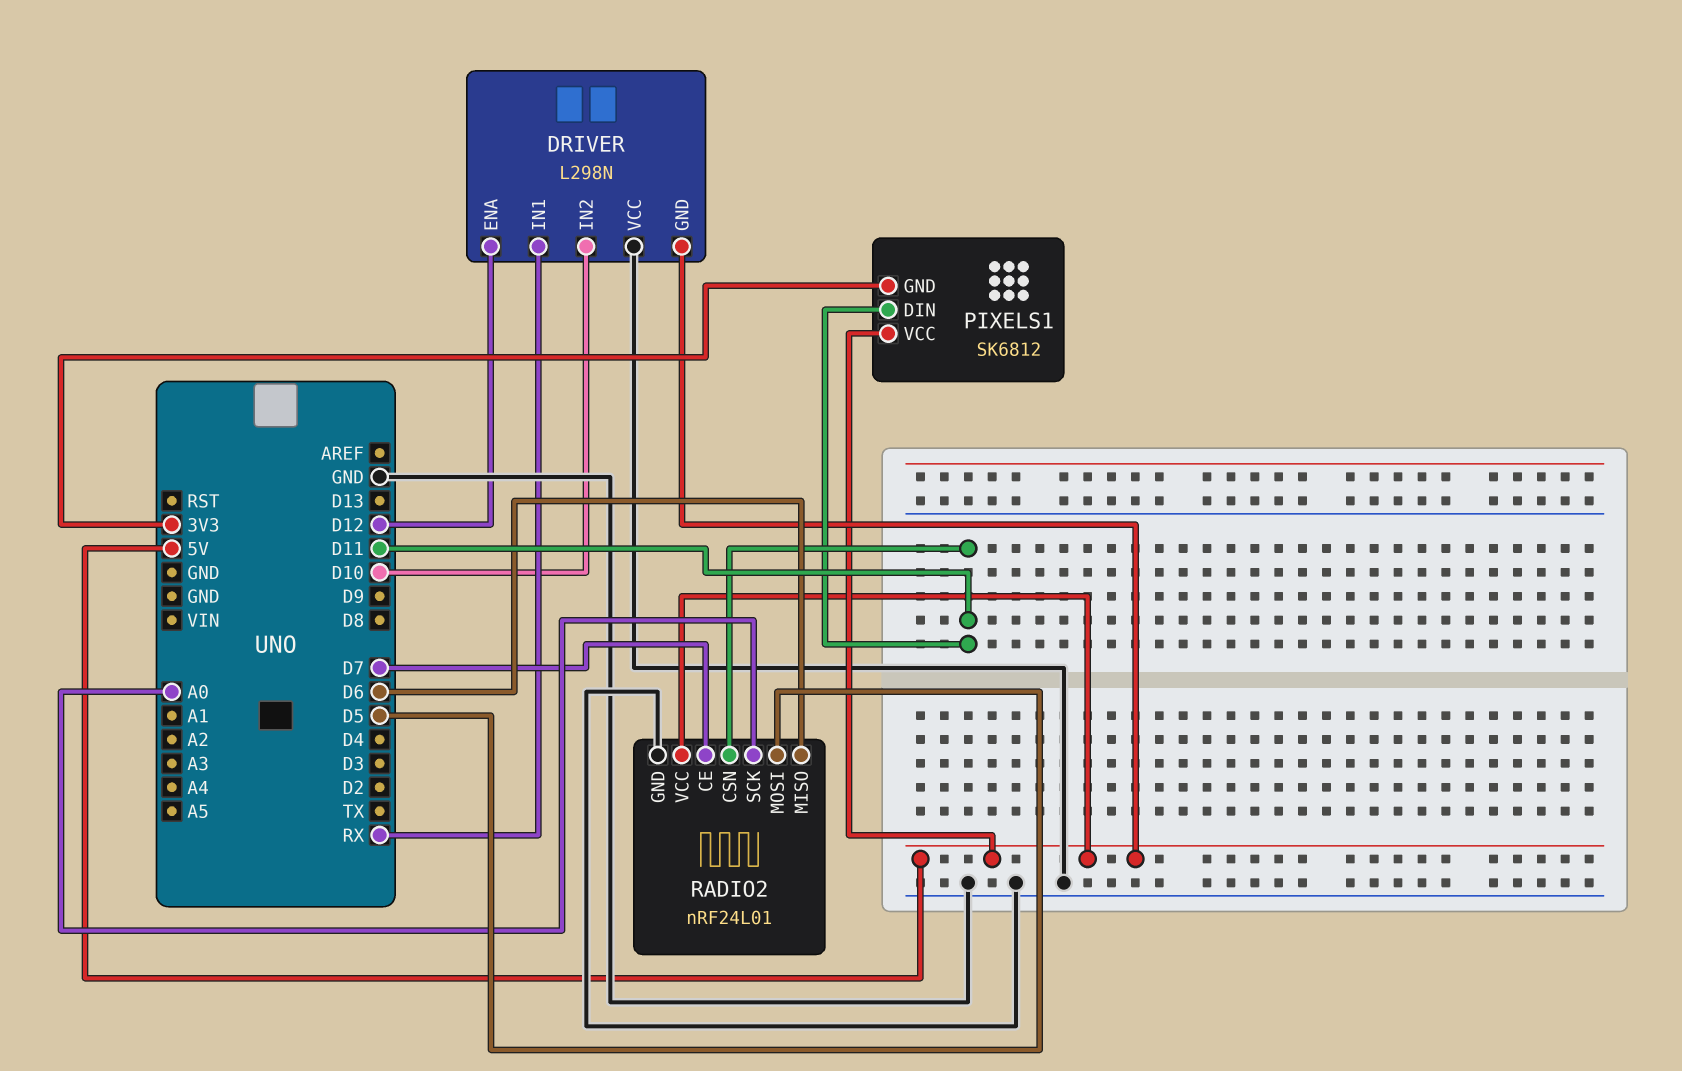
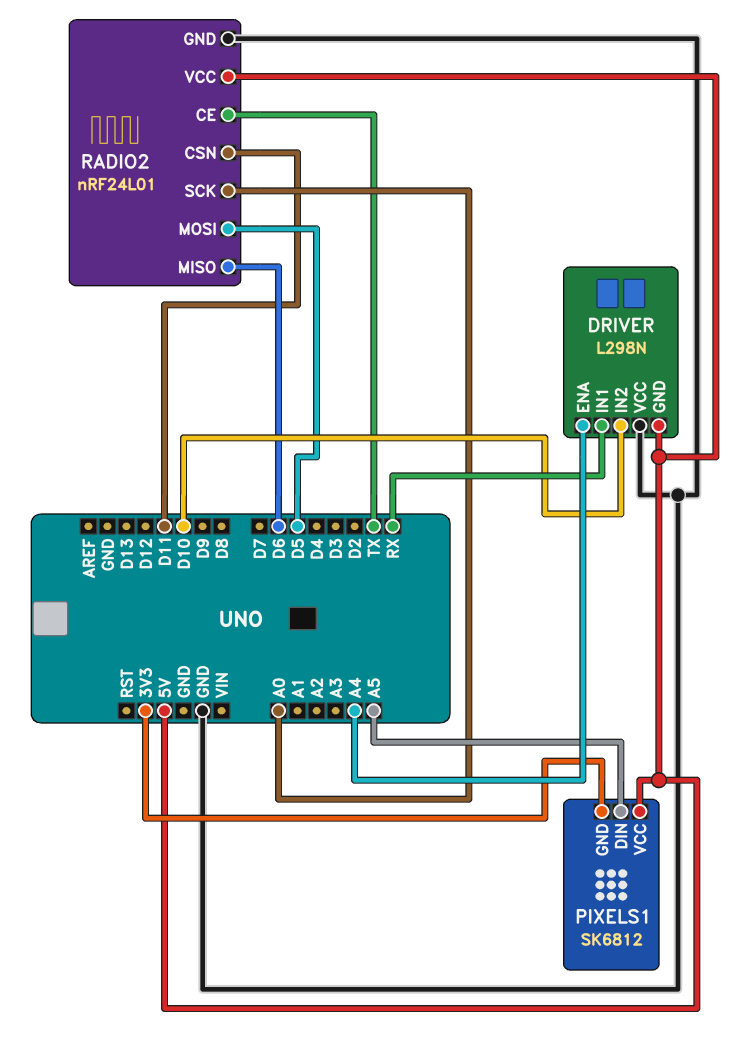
DRIVER pin ENA: D12 -> A4
PIXELS1 pin DIN: D11 -> A5
RADIO2 pin CE: D7 -> TX

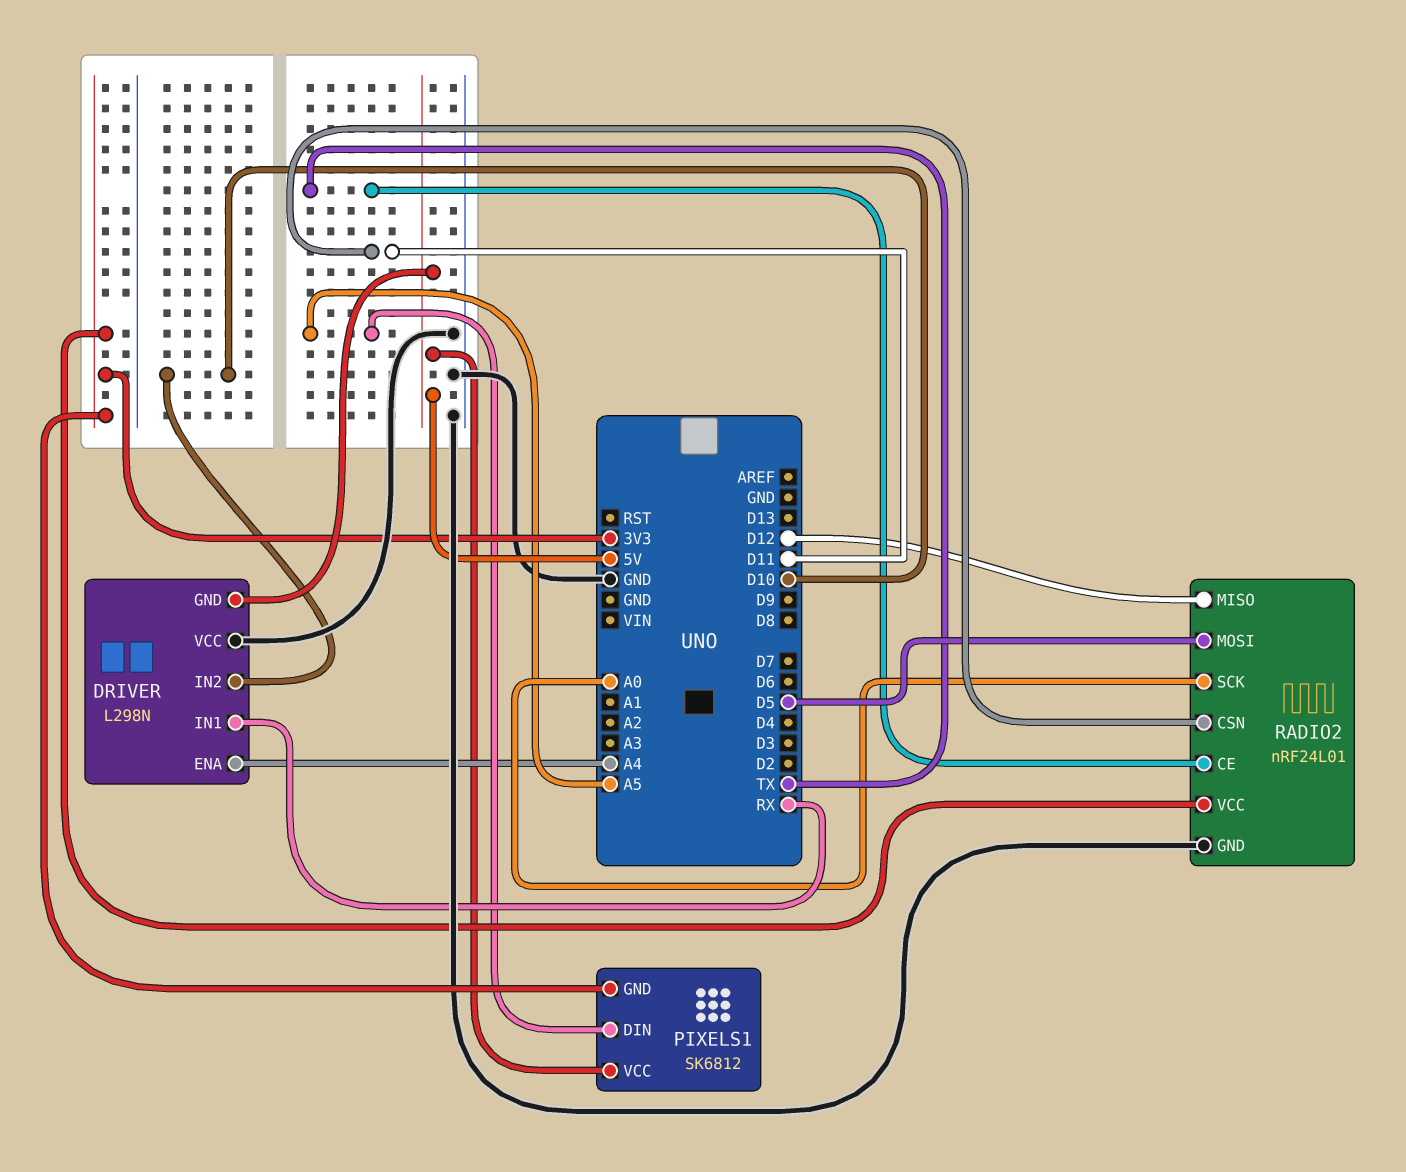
RADIO2 pin MISO: D6 -> D12
RADIO2 pin VCC: 5V -> 3V3

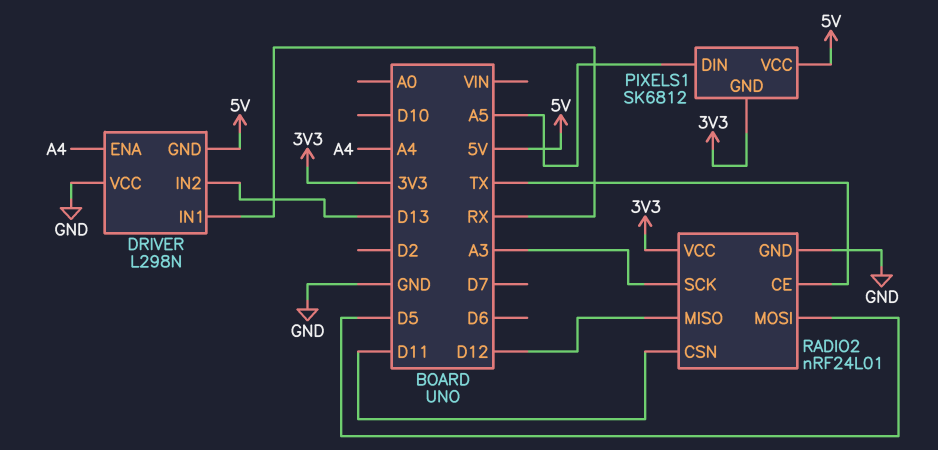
DRIVER pin IN2: D10 -> D13
RADIO2 pin SCK: A0 -> A3

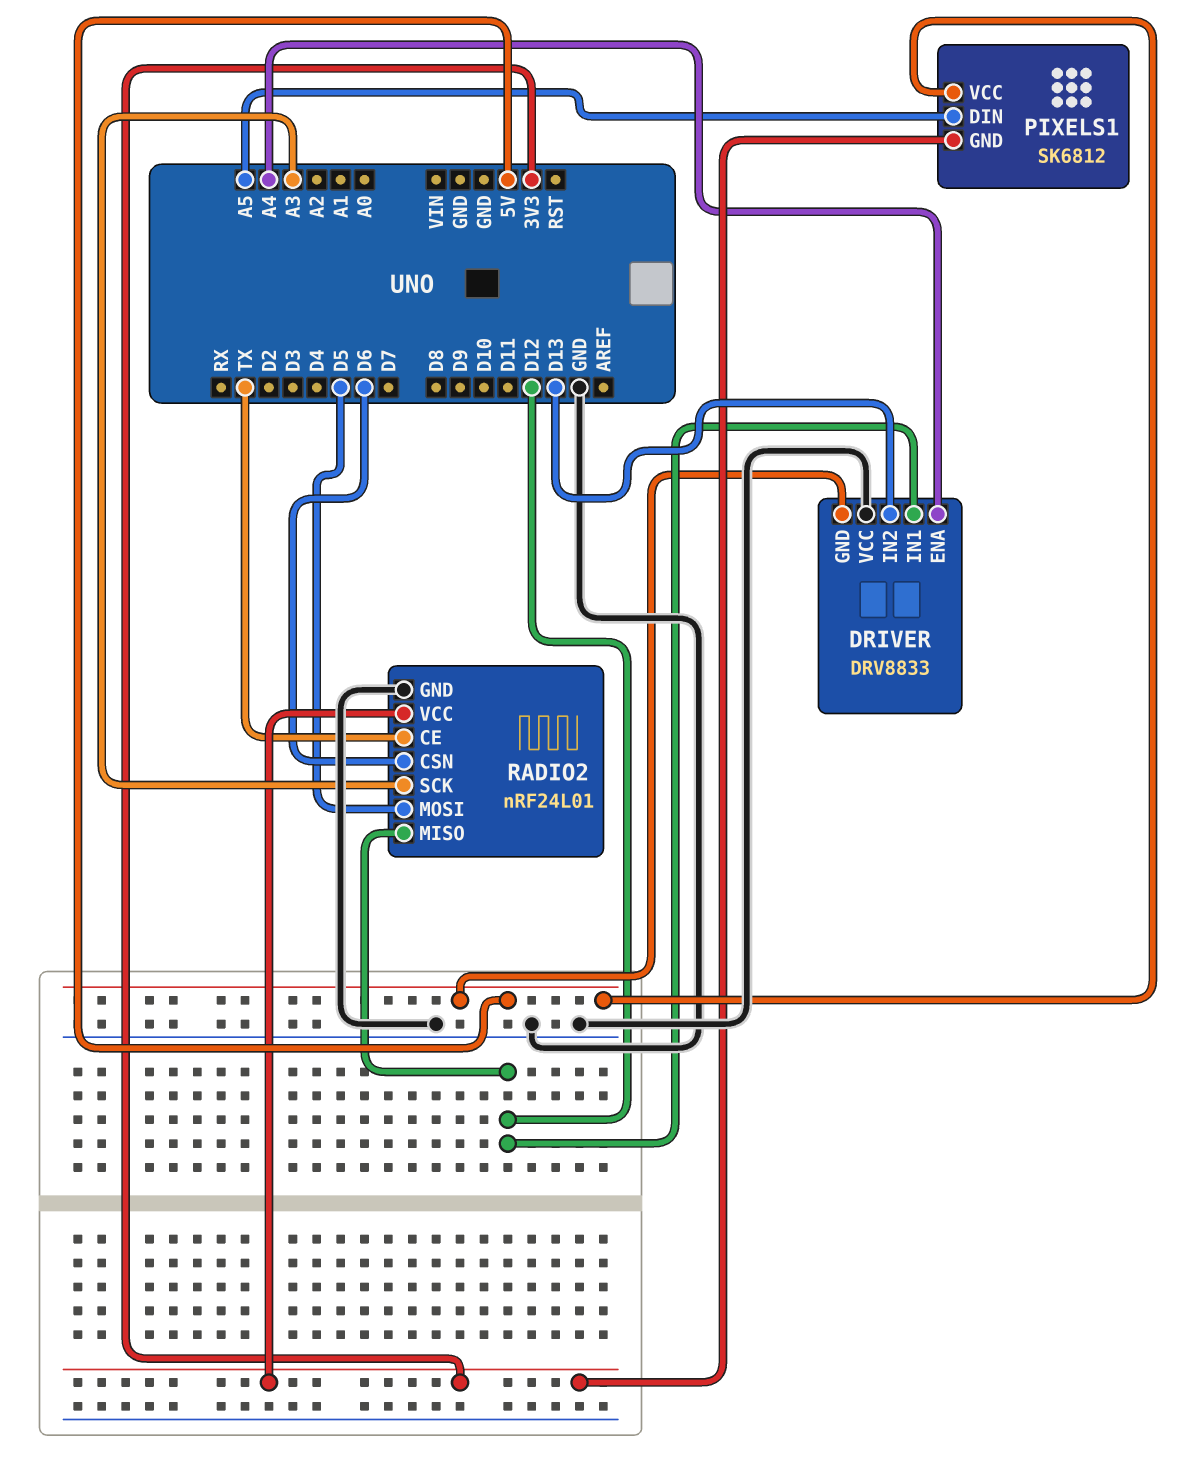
DRIVER: L298N -> DRV8833
DRIVER pin IN1: RX -> D12
RADIO2 pin CSN: D11 -> D6

